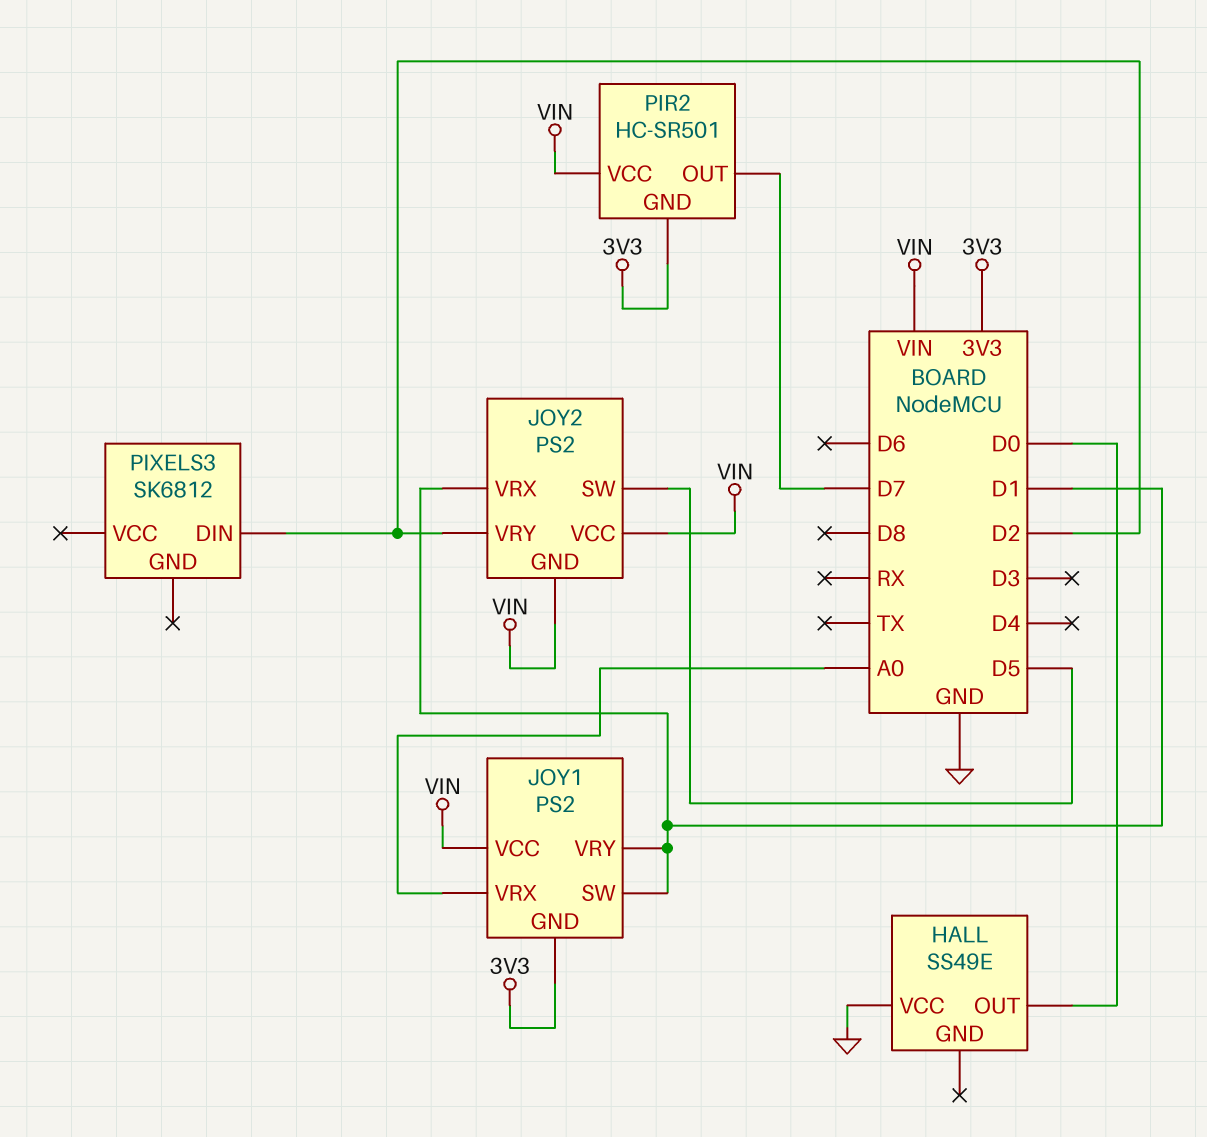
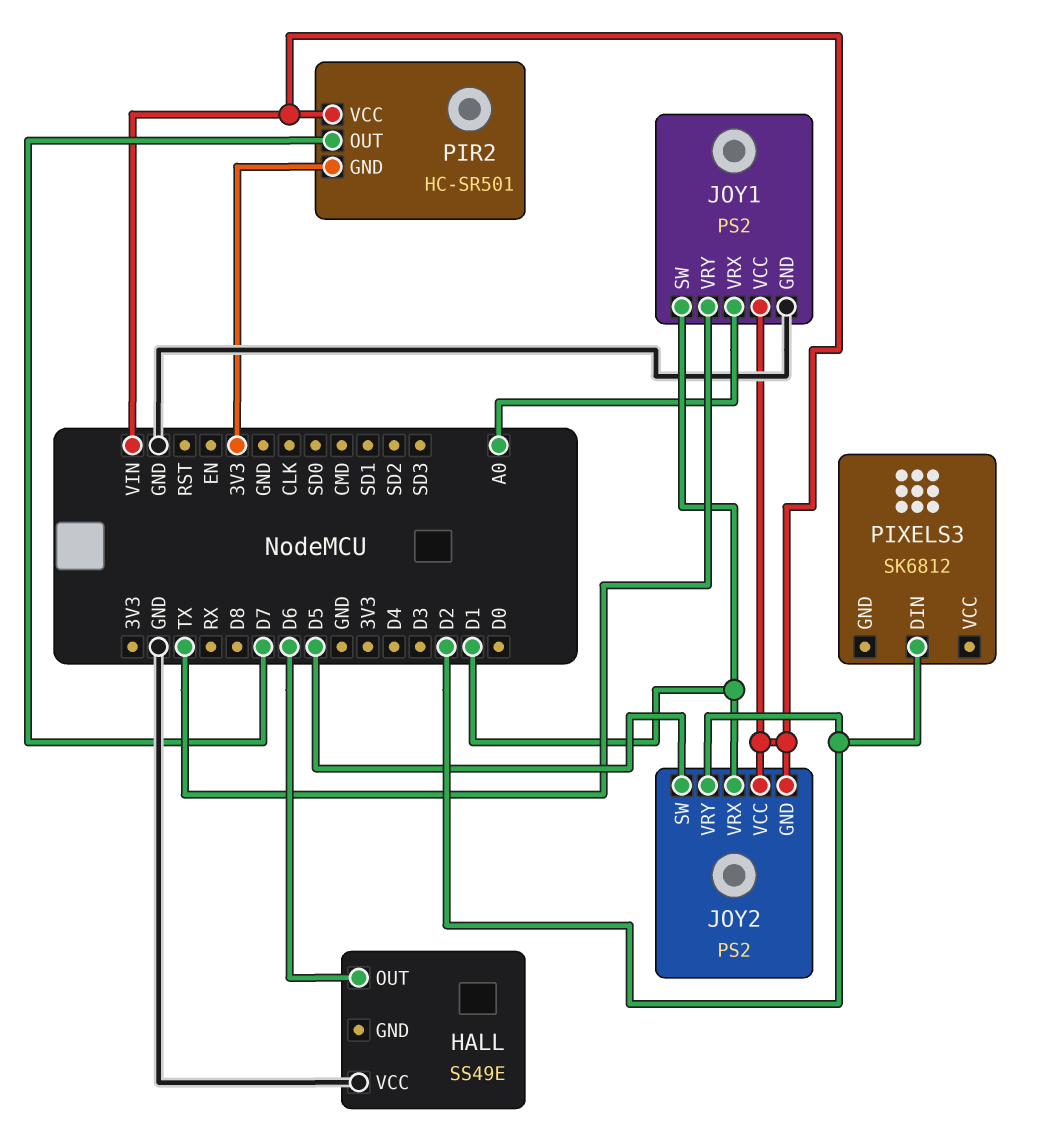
HALL pin OUT: D0 -> D6
JOY1 pin GND: 3V3 -> GND
JOY1 pin VRY: D1 -> TX

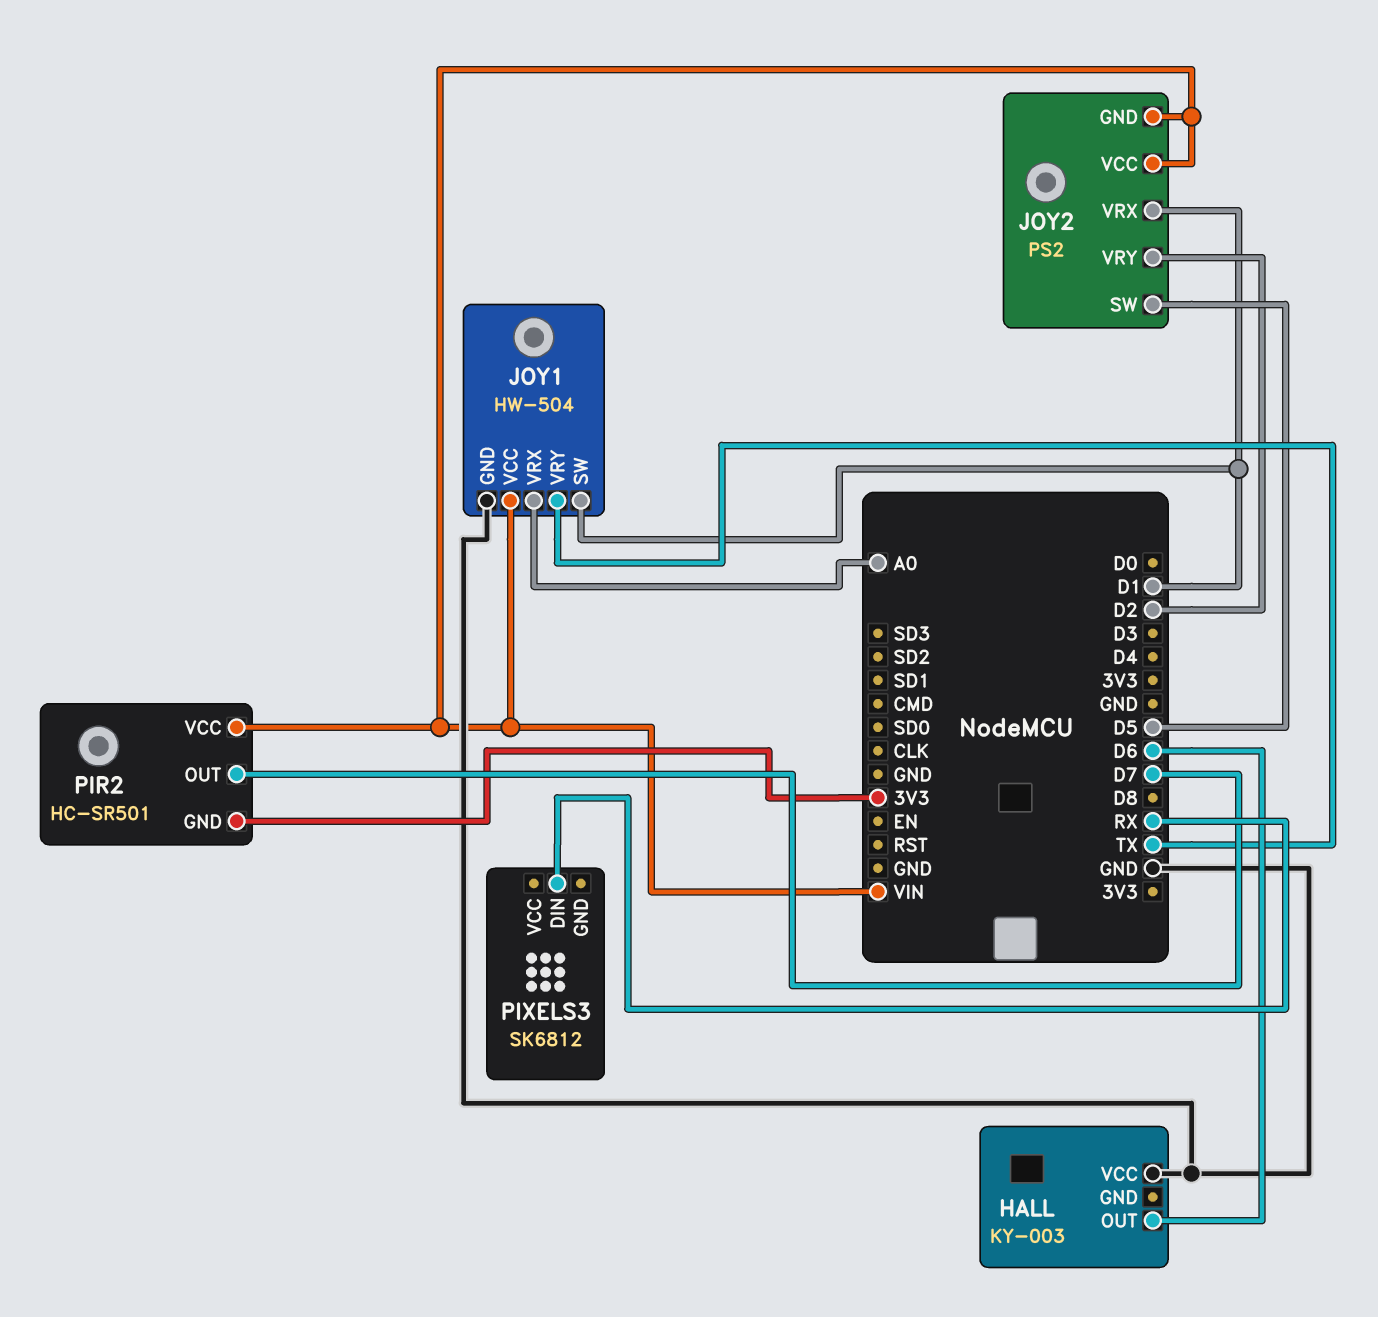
HALL: SS49E -> KY-003
JOY1: PS2 -> HW-504
PIXELS3 pin DIN: D2 -> RX

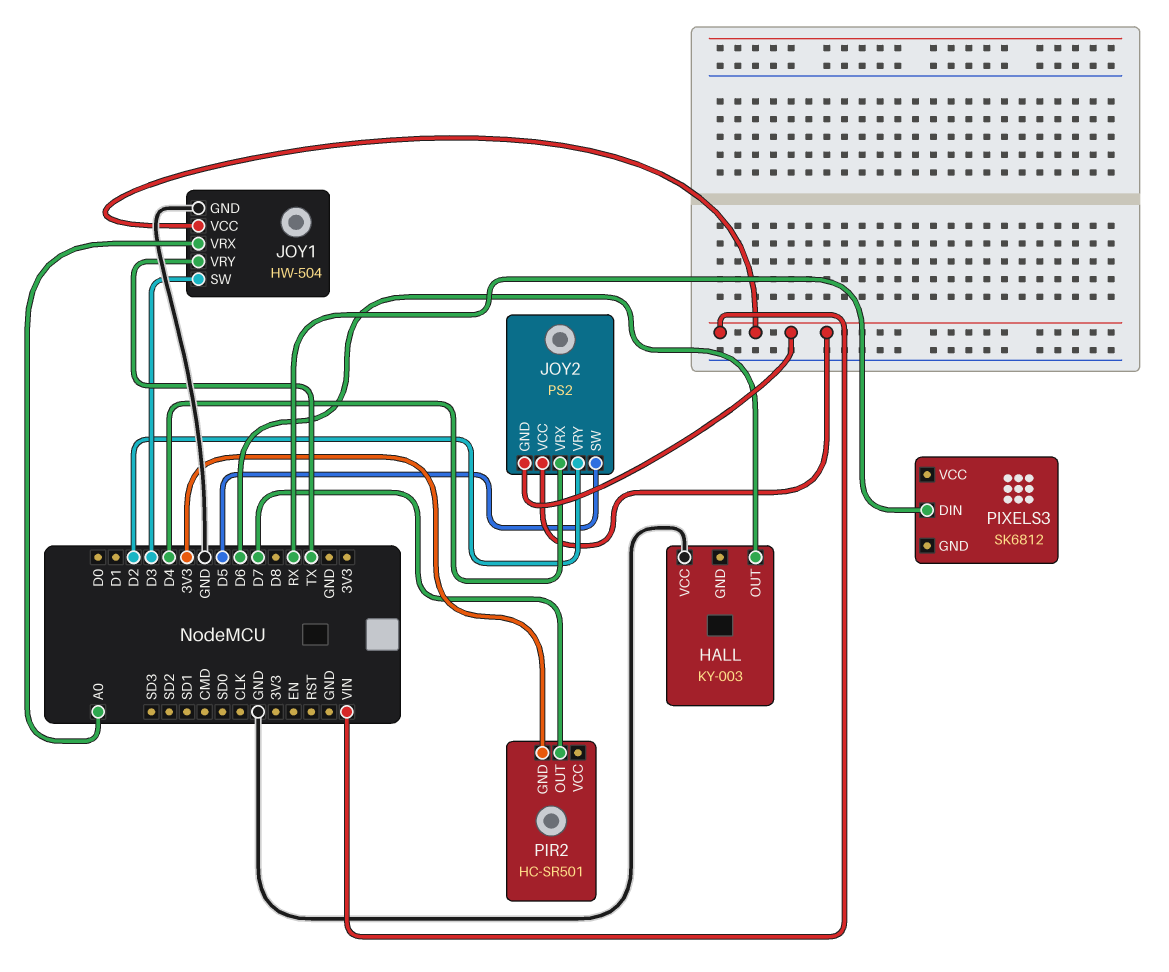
JOY1 pin SW: D1 -> D3
JOY2 pin VRX: D1 -> D4
PIR2 pin VCC: VIN -> none

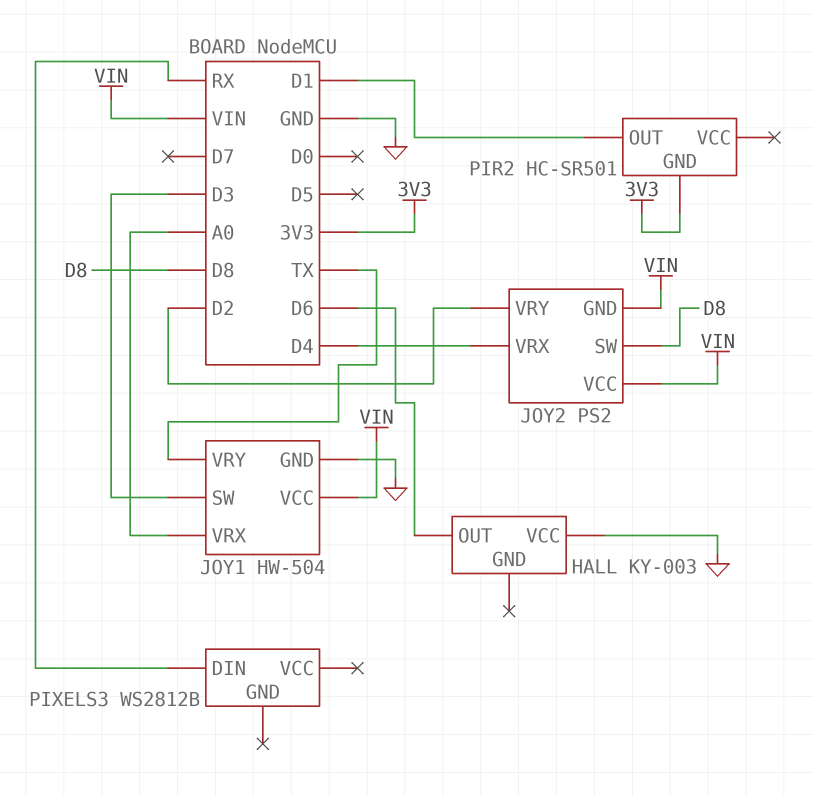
JOY2 pin SW: D5 -> D8
PIR2 pin OUT: D7 -> D1
PIXELS3: SK6812 -> WS2812B

